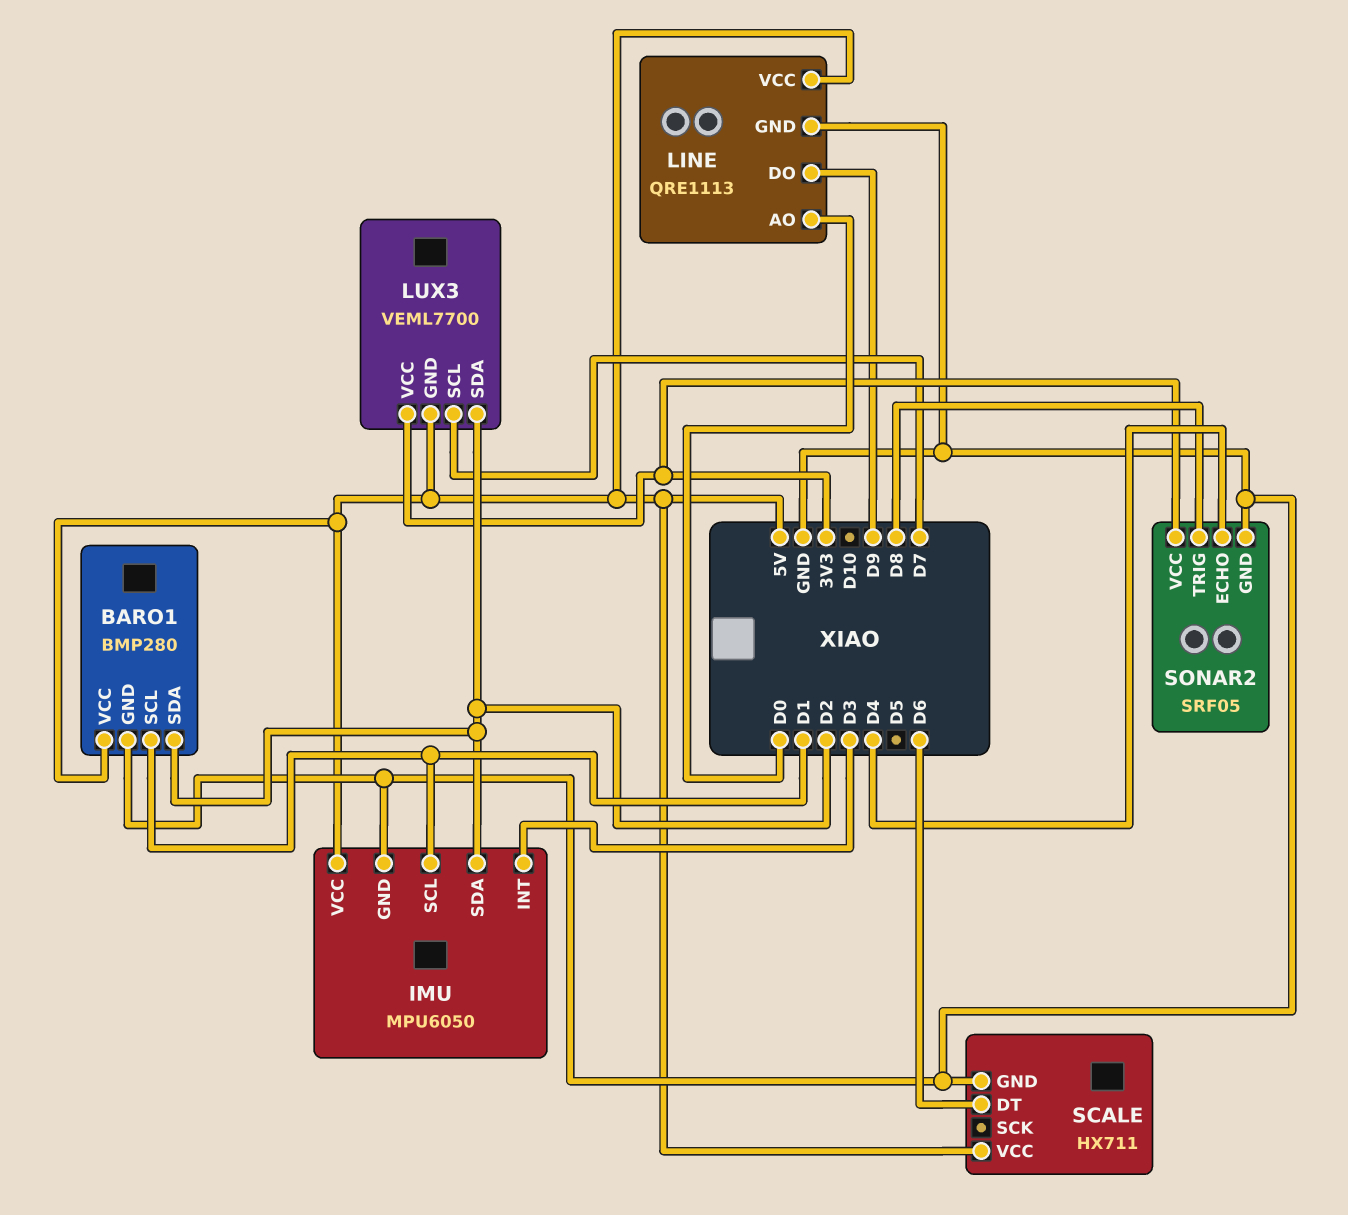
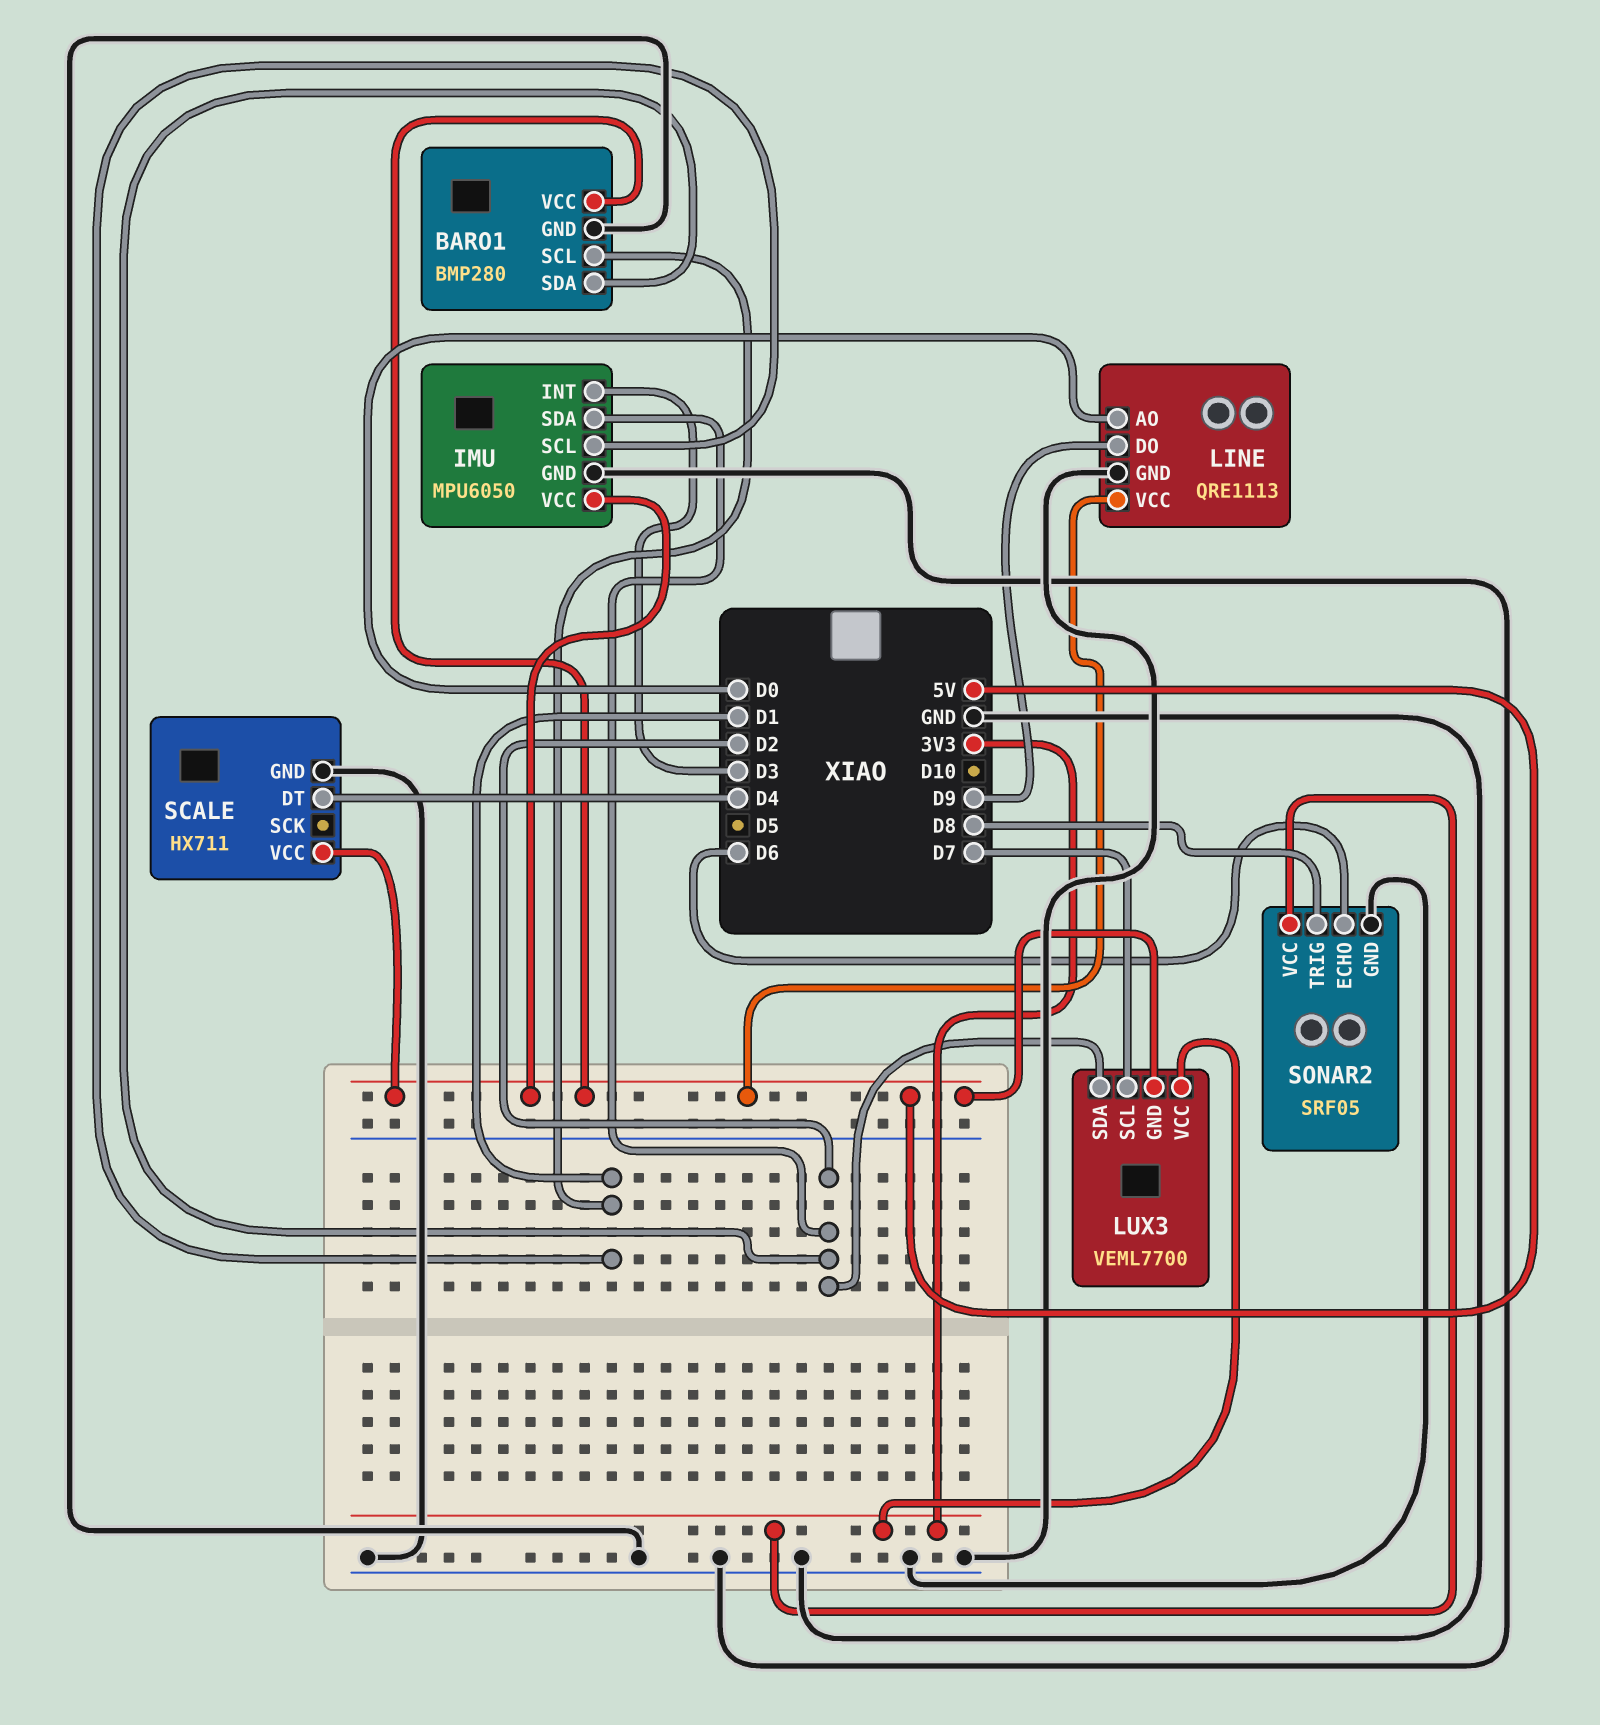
SCALE pin DT: D6 -> D4
SONAR2 pin ECHO: D4 -> D6

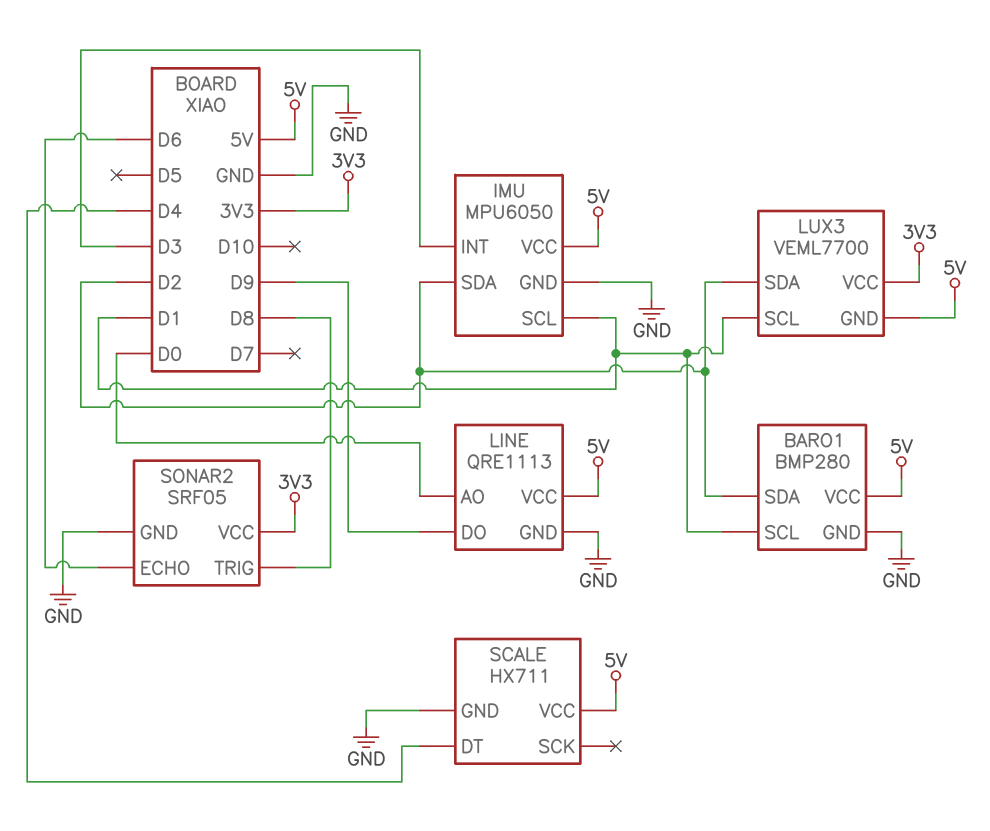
LUX3 pin SCL: D7 -> D1

